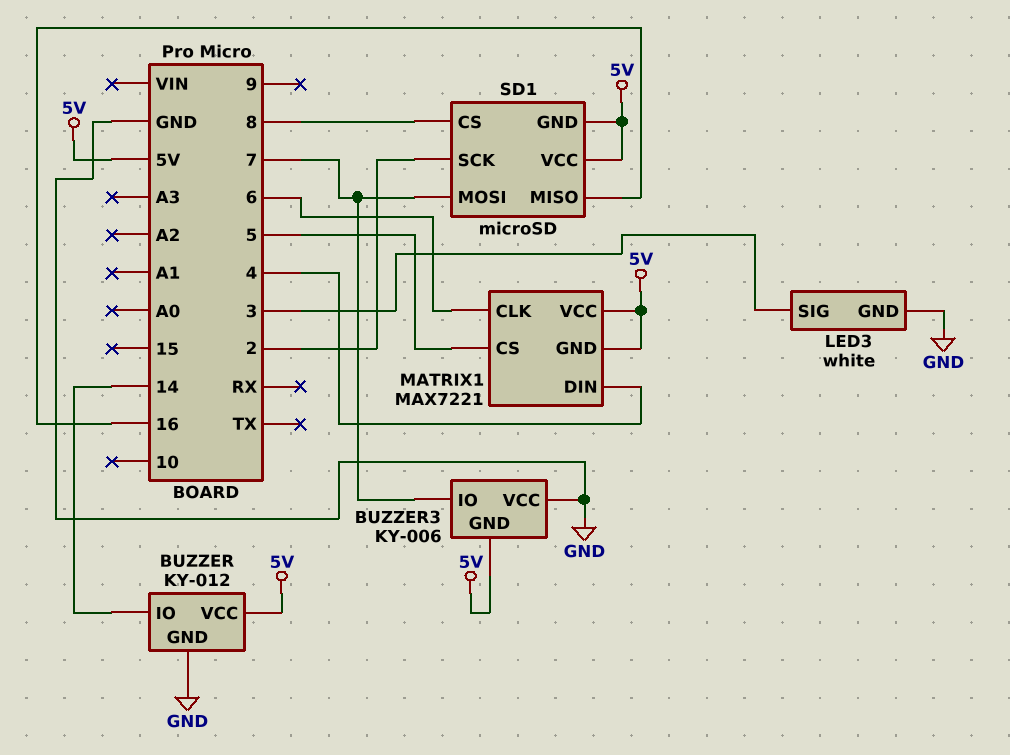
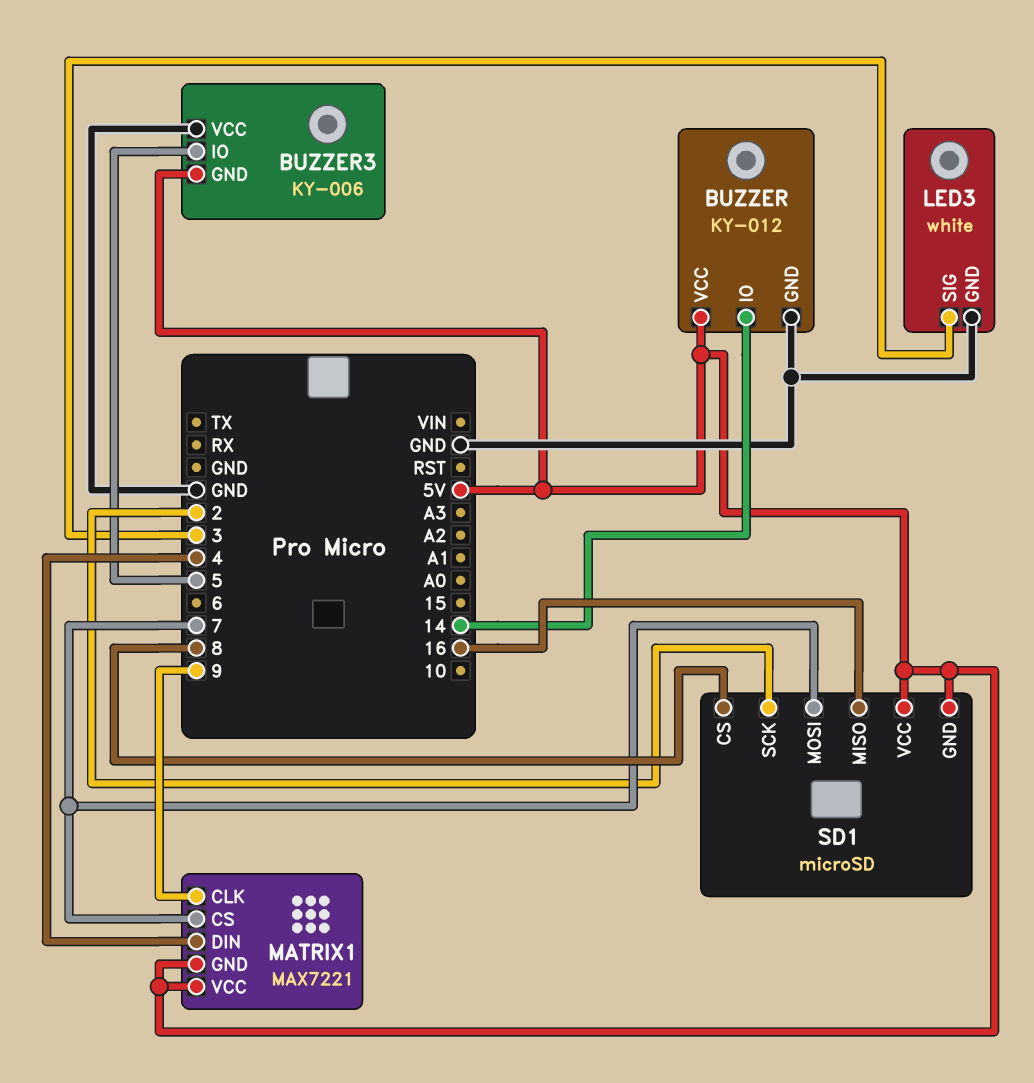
BUZZER3 pin IO: 7 -> 5
MATRIX1 pin CLK: 6 -> 9
MATRIX1 pin CS: 5 -> 7

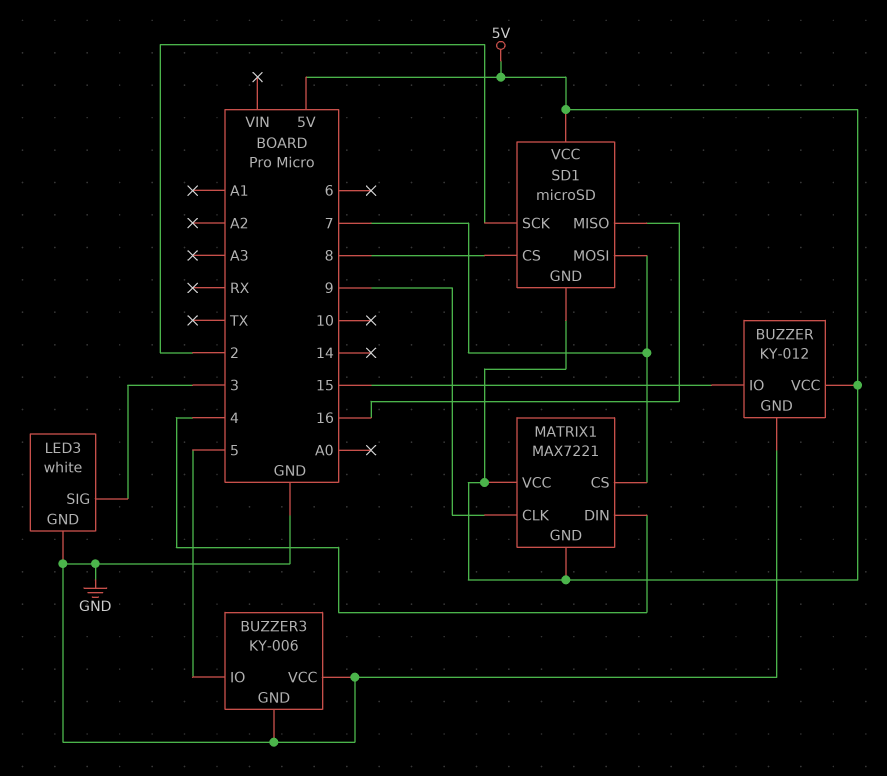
BUZZER pin IO: 14 -> 15
BUZZER3 pin GND: 5V -> GND

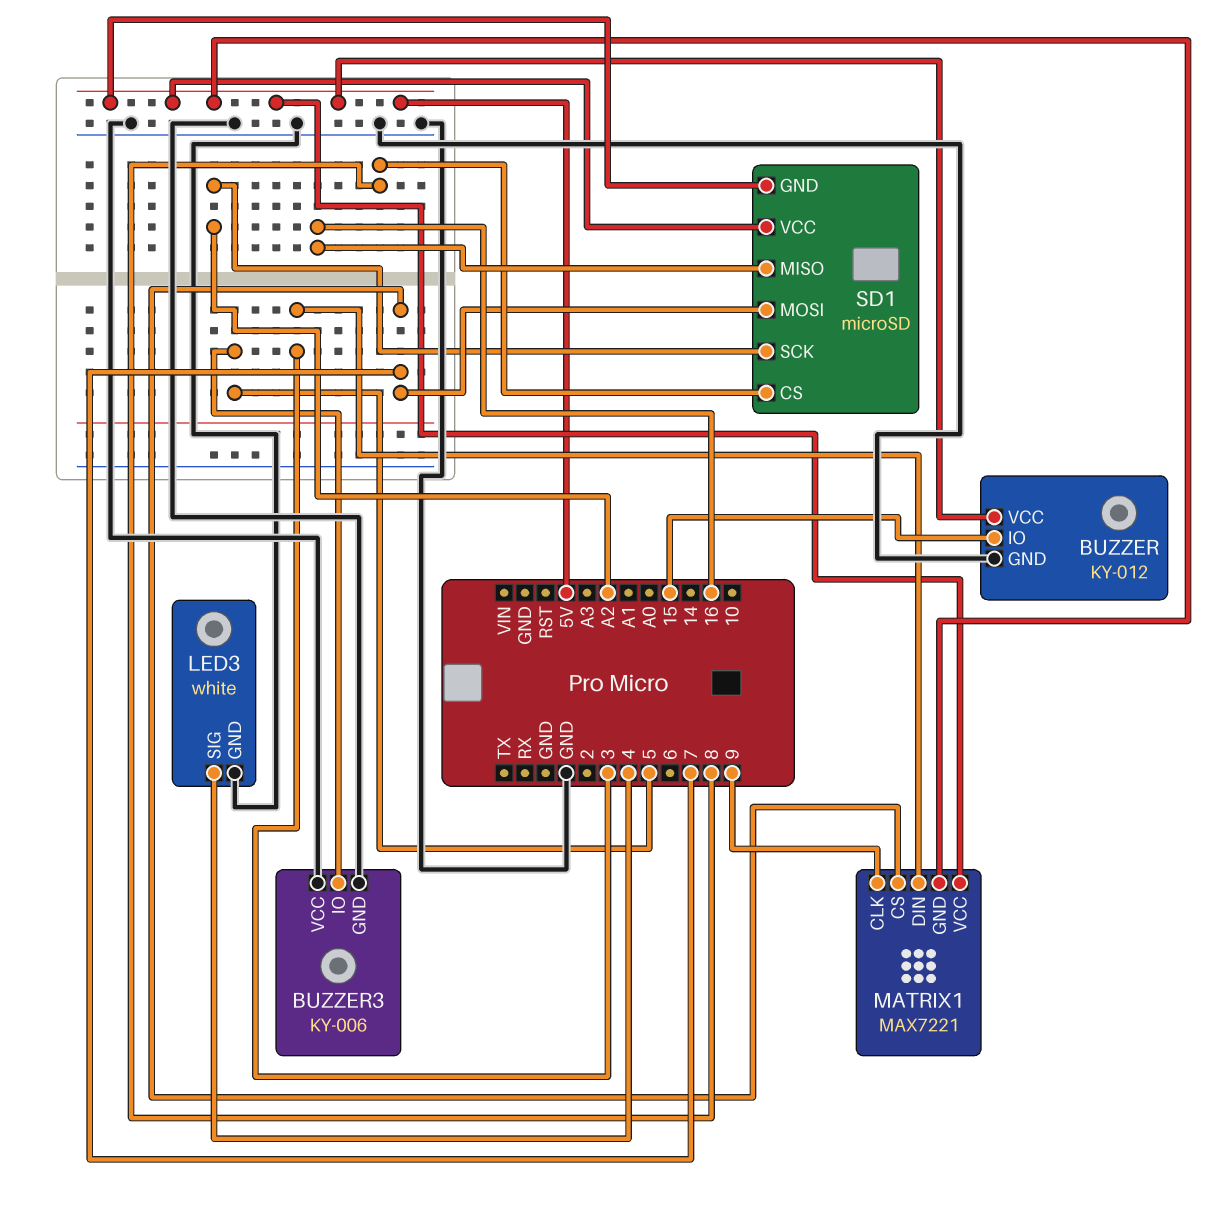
LED3 pin SIG: 3 -> 4
MATRIX1 pin DIN: 4 -> 3
SD1 pin SCK: 2 -> A2

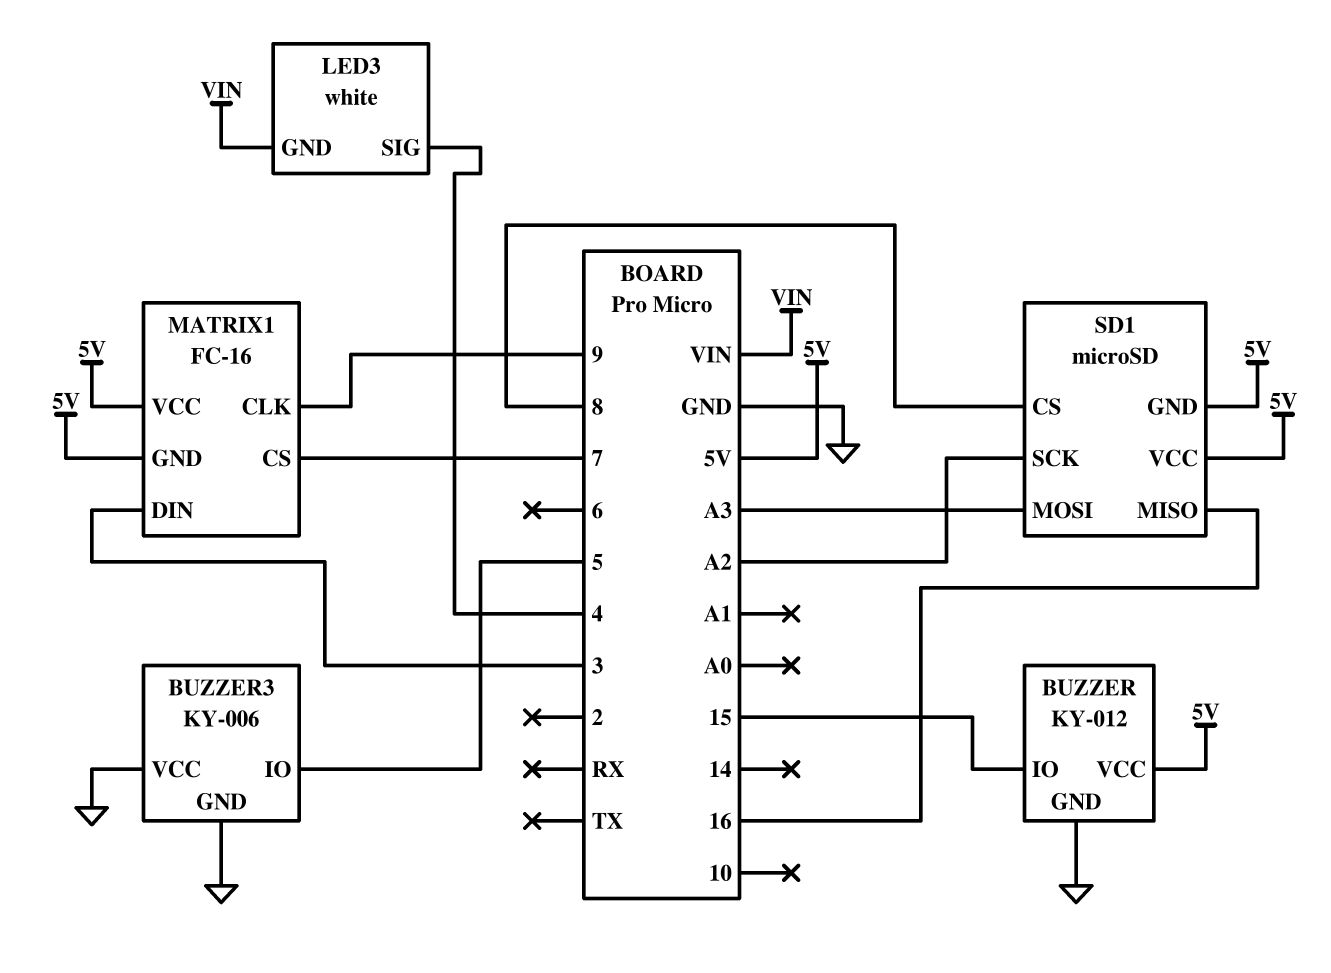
LED3 pin GND: GND -> VIN
MATRIX1: MAX7221 -> FC-16
SD1 pin MOSI: 7 -> A3

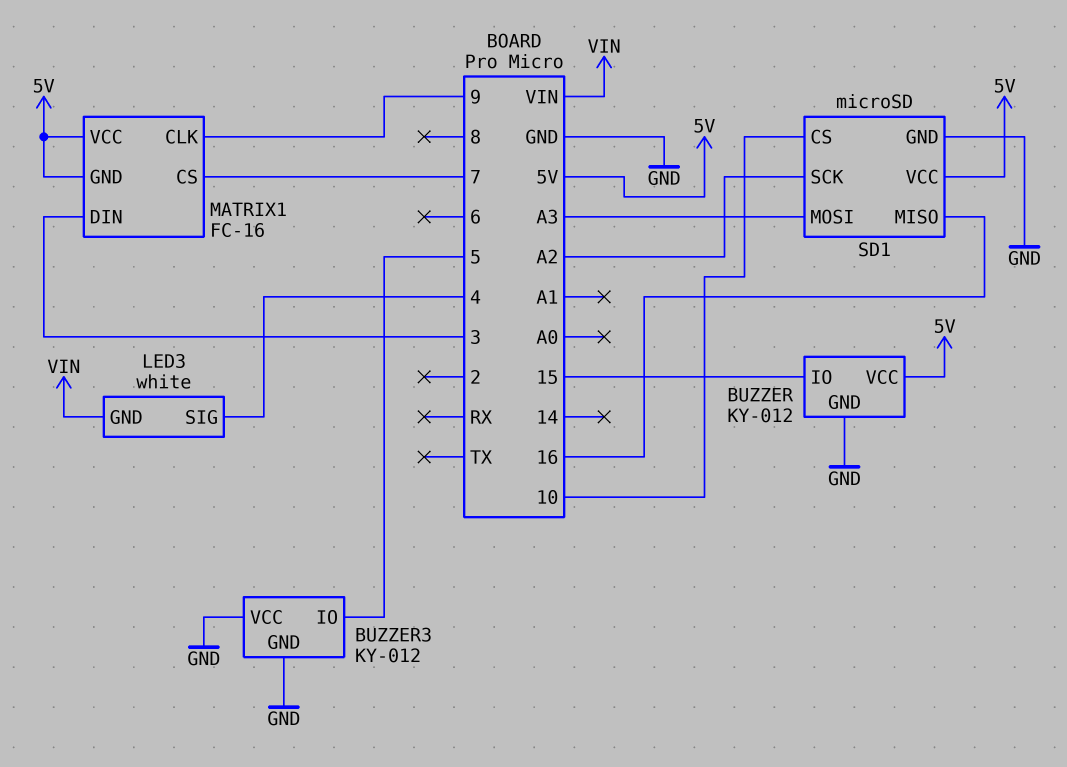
BUZZER3: KY-006 -> KY-012
SD1 pin CS: 8 -> 10
SD1 pin GND: 5V -> GND

